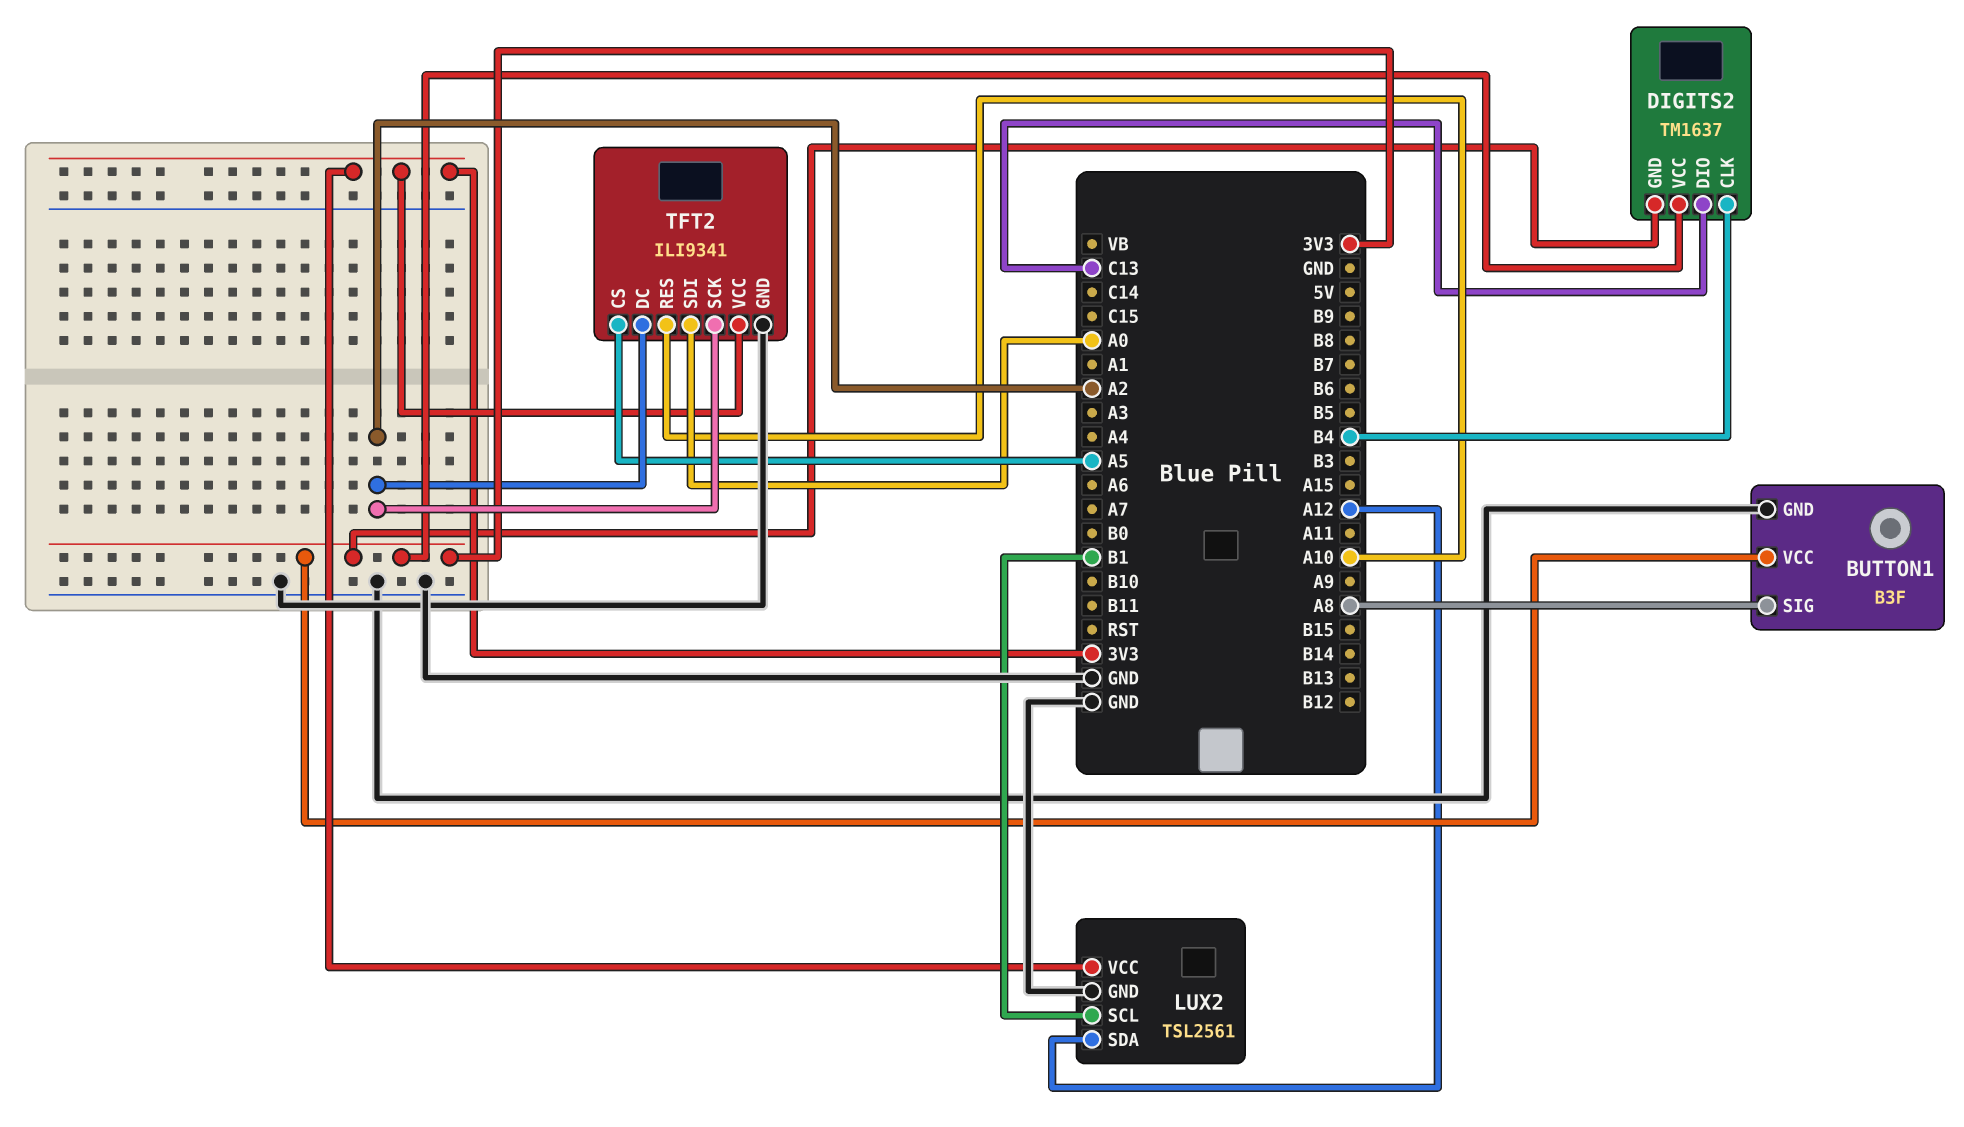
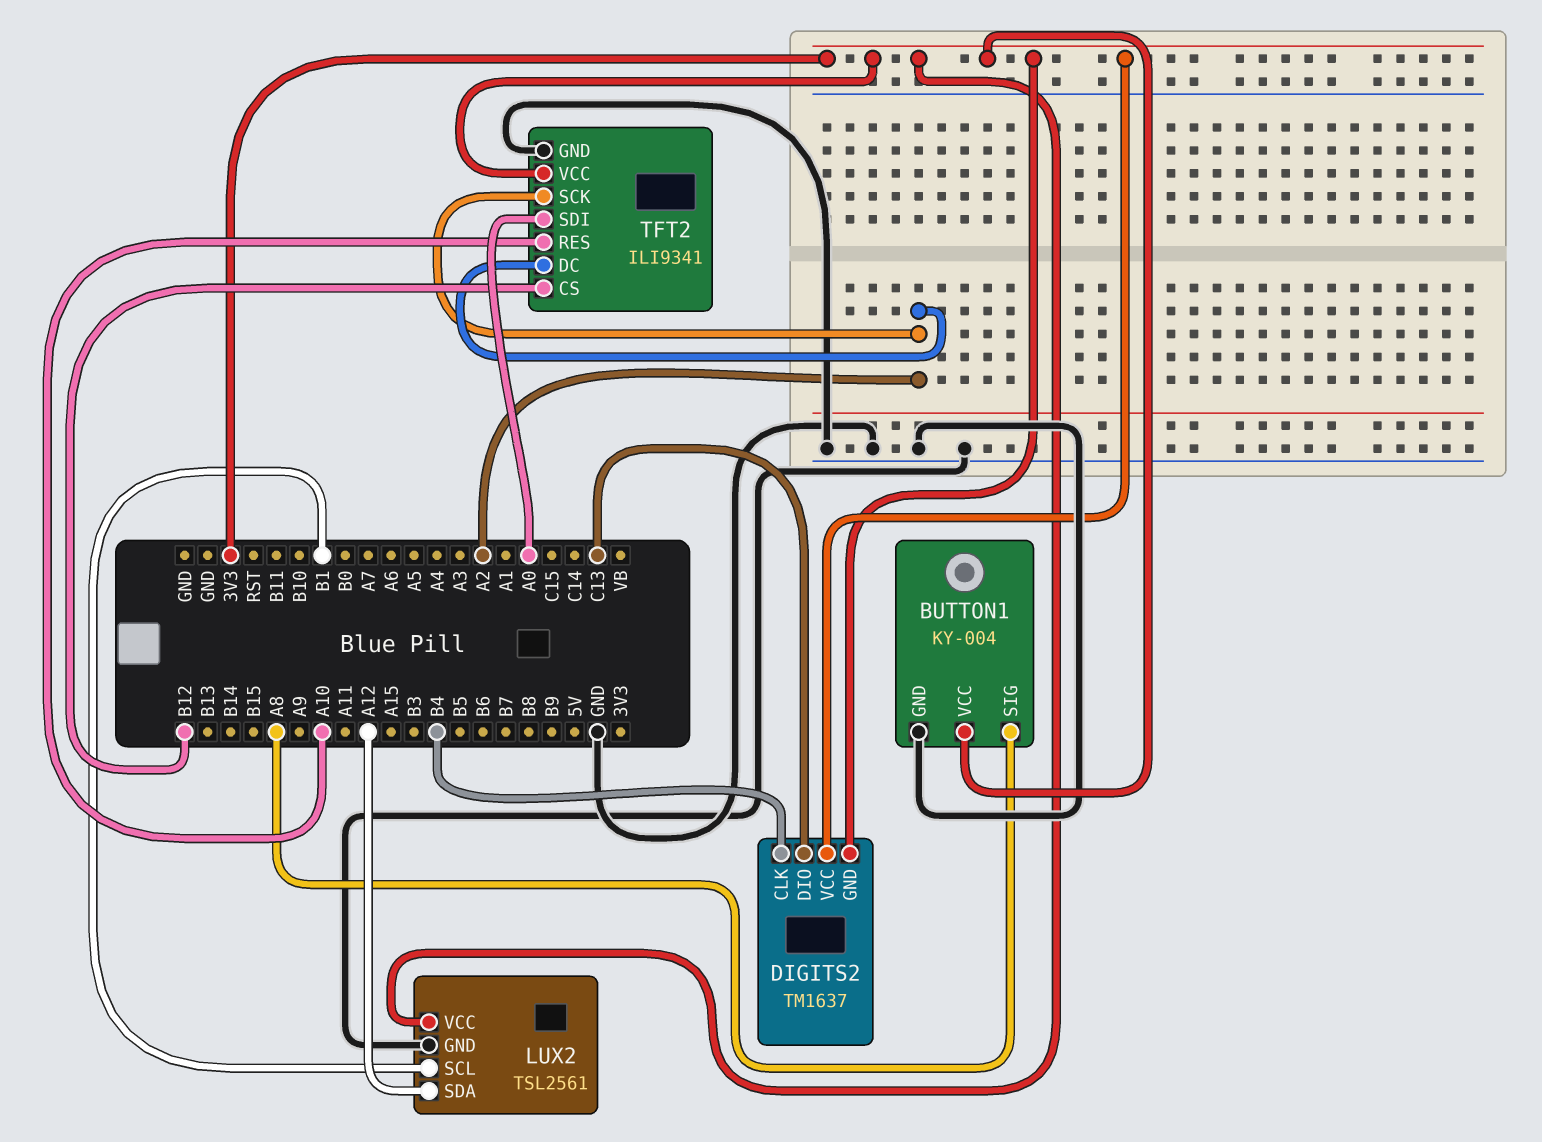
BUTTON1: B3F -> KY-004
TFT2 pin CS: A5 -> B12

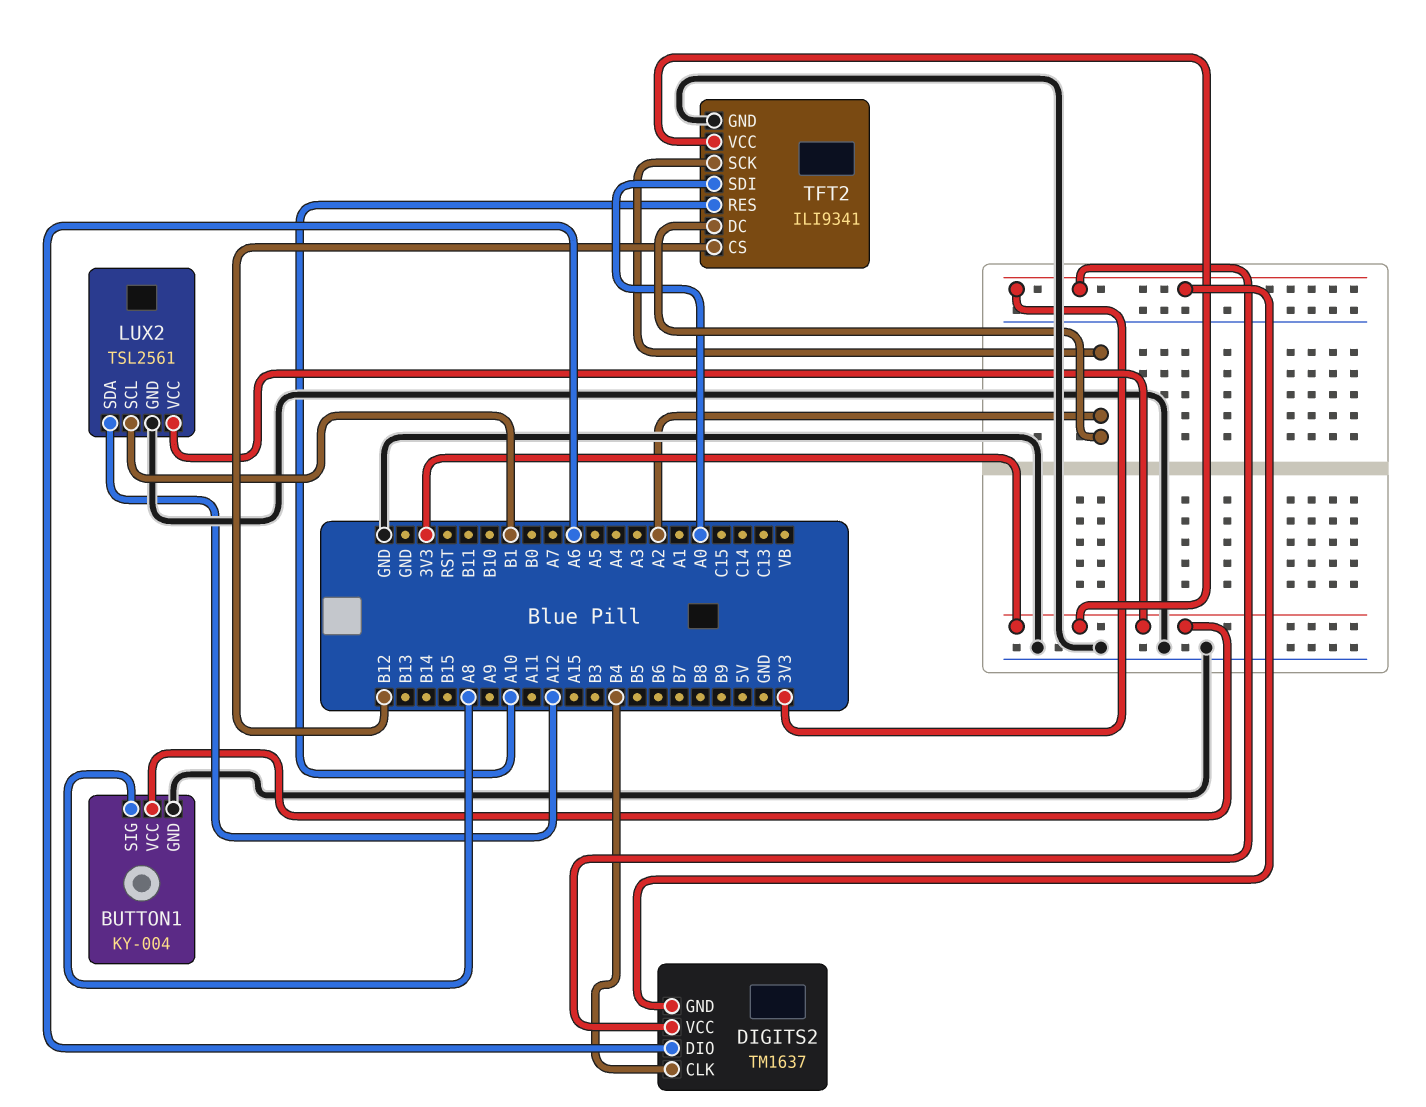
DIGITS2 pin DIO: C13 -> A6

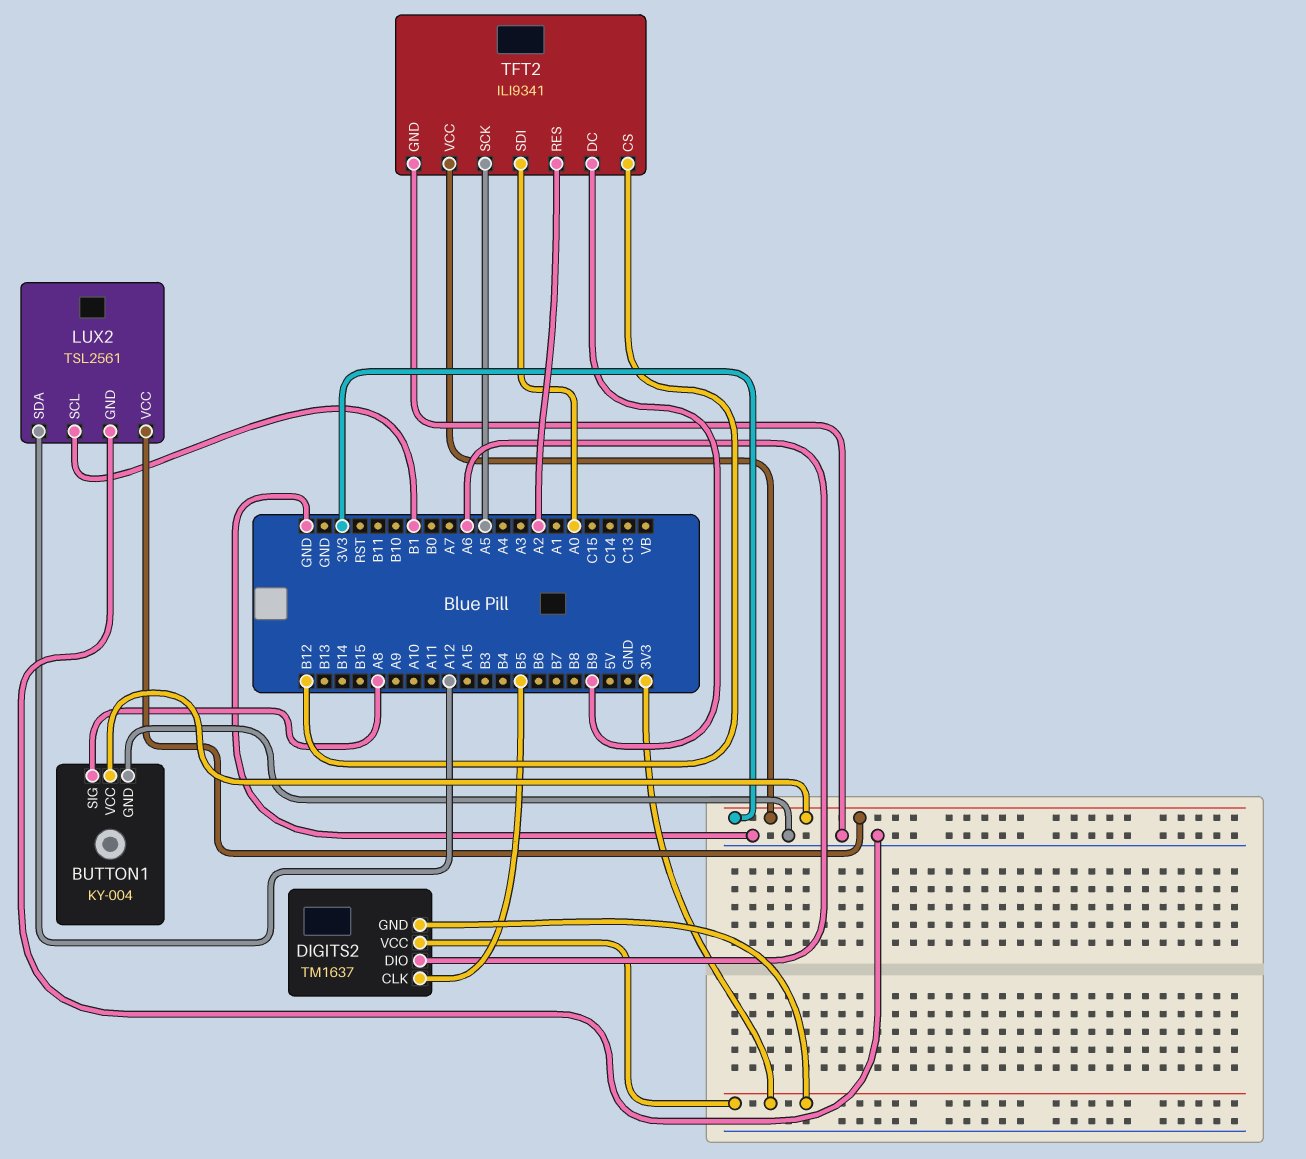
DIGITS2 pin CLK: B4 -> B5
TFT2 pin DC: A2 -> B9
TFT2 pin RES: A10 -> A2
TFT2 pin SCK: A2 -> A5

